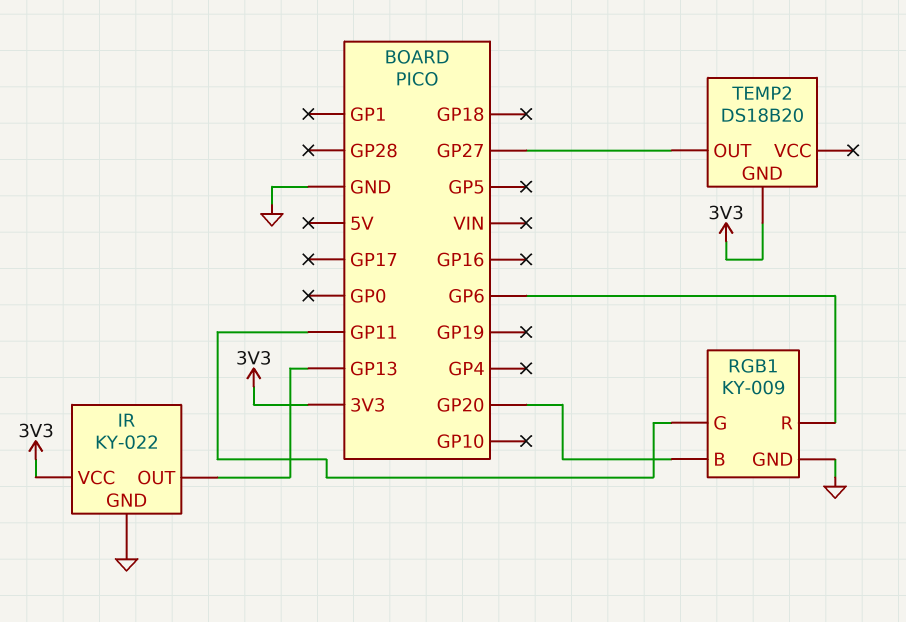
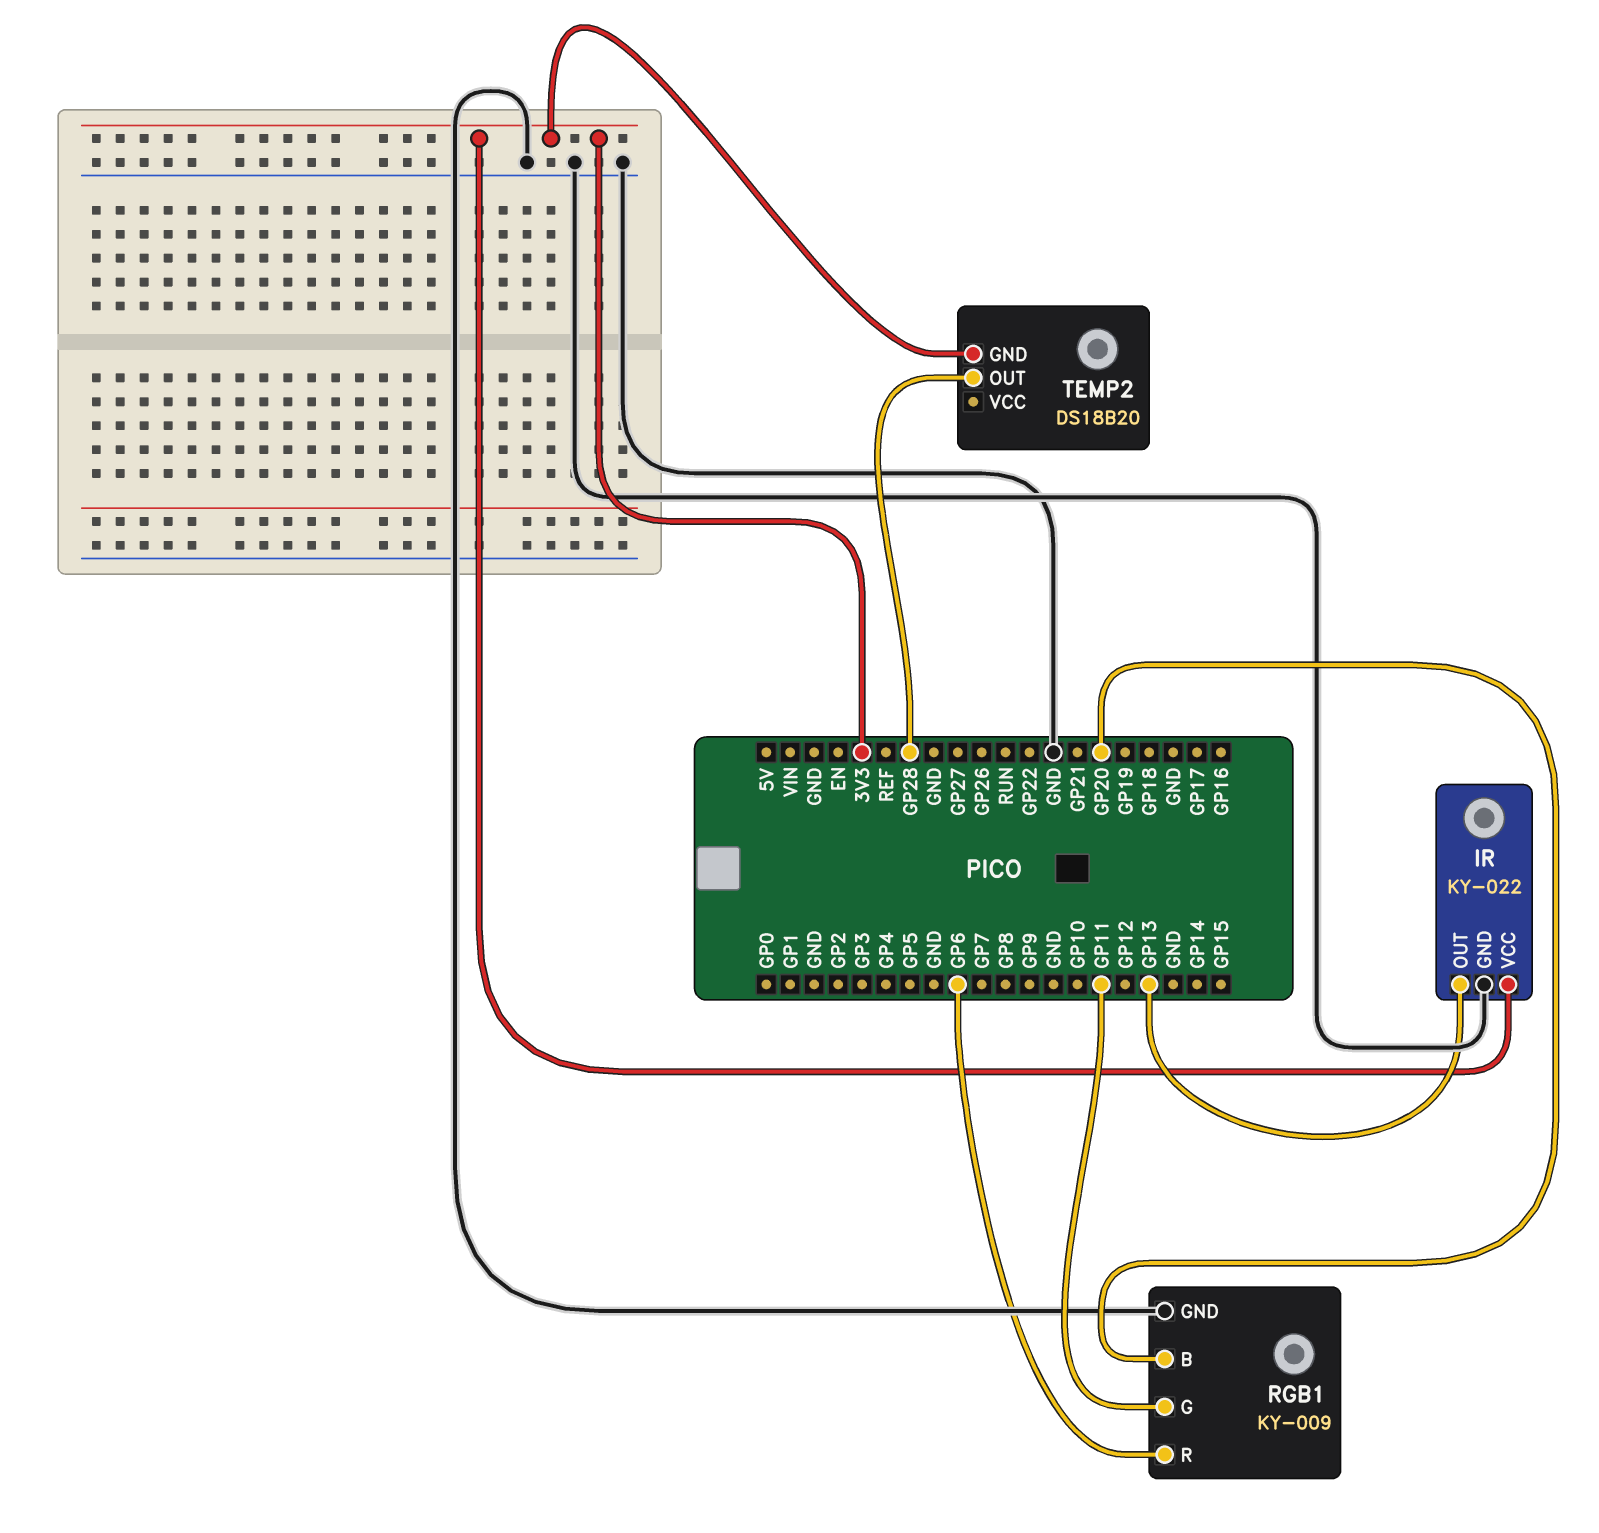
TEMP2 pin OUT: GP27 -> GP28

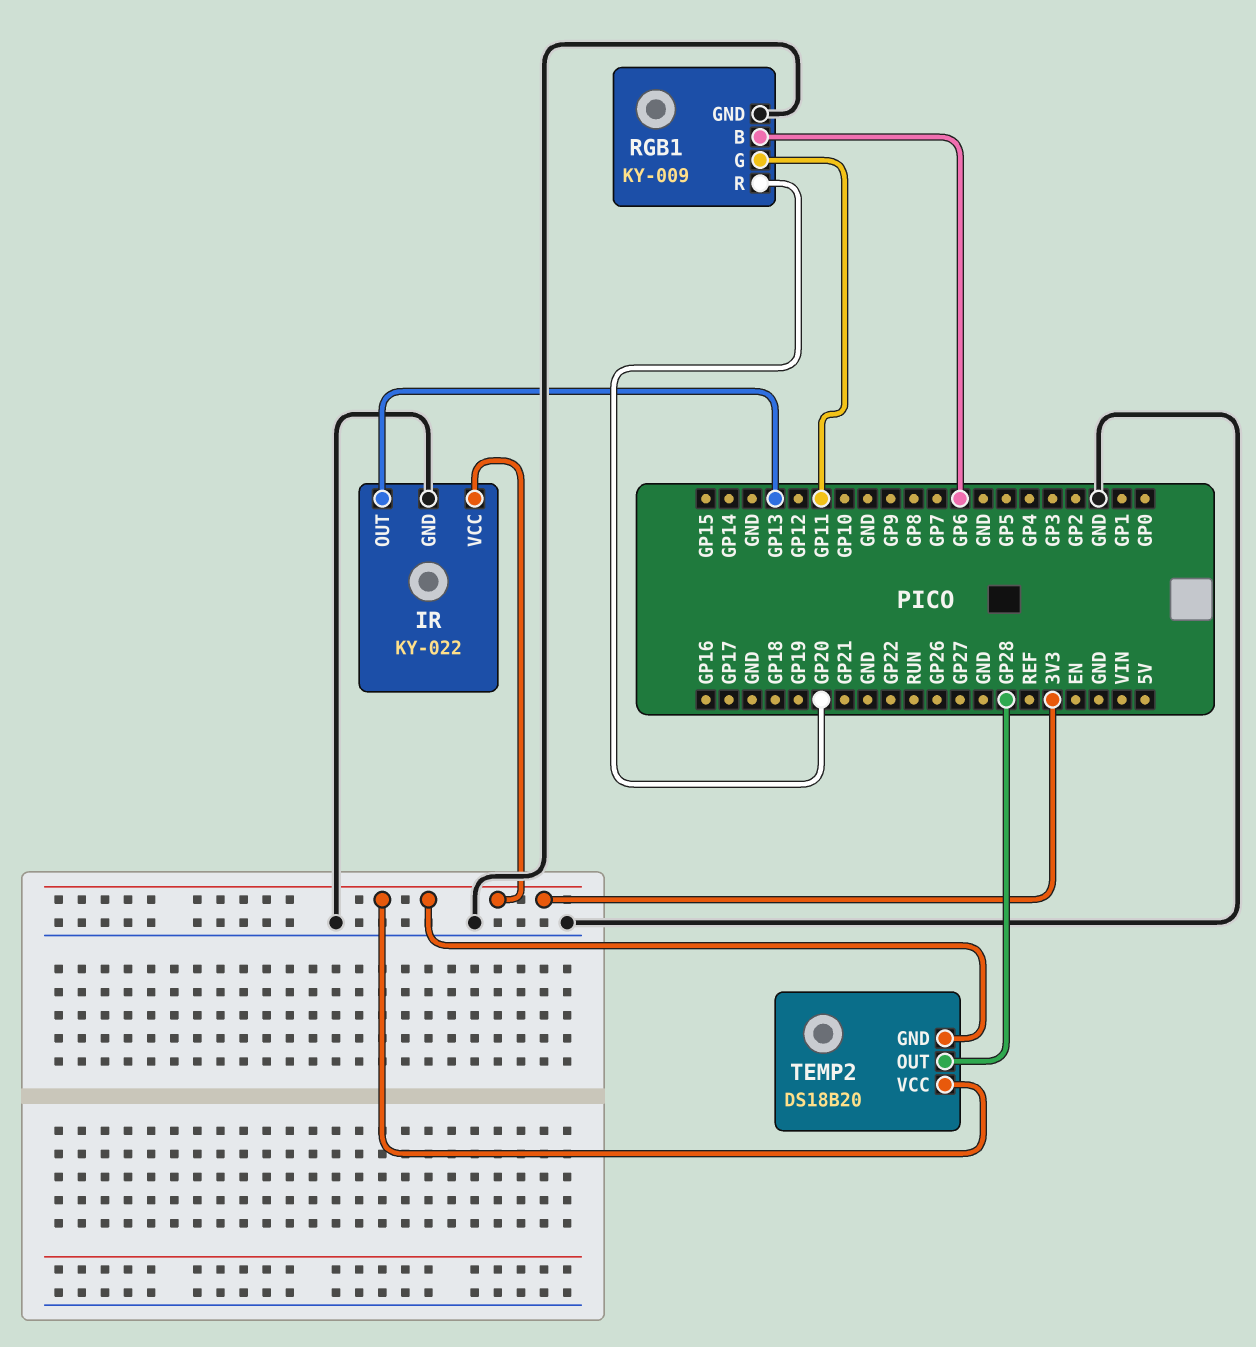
RGB1 pin B: GP20 -> GP6
RGB1 pin R: GP6 -> GP20
TEMP2 pin VCC: none -> 3V3

